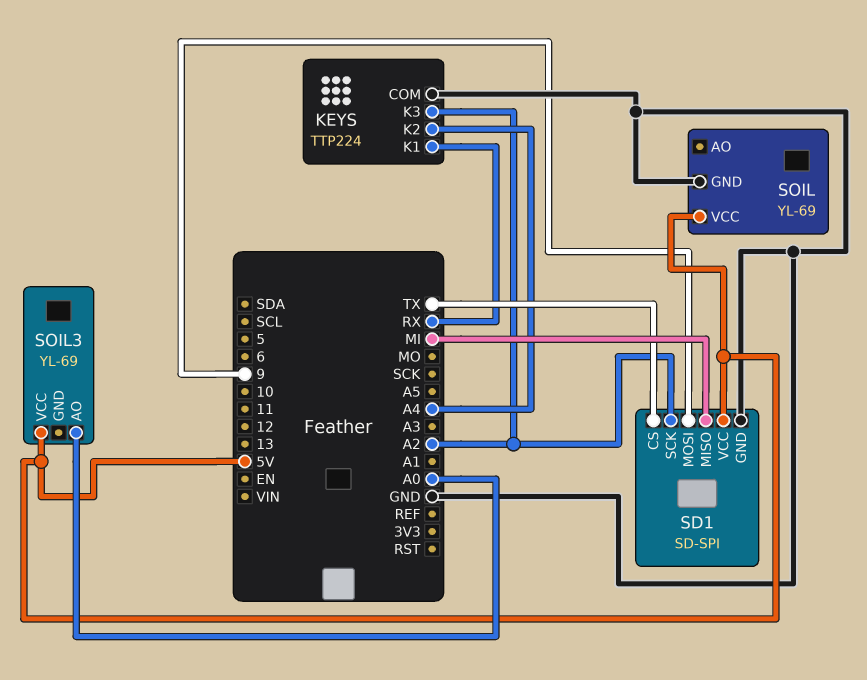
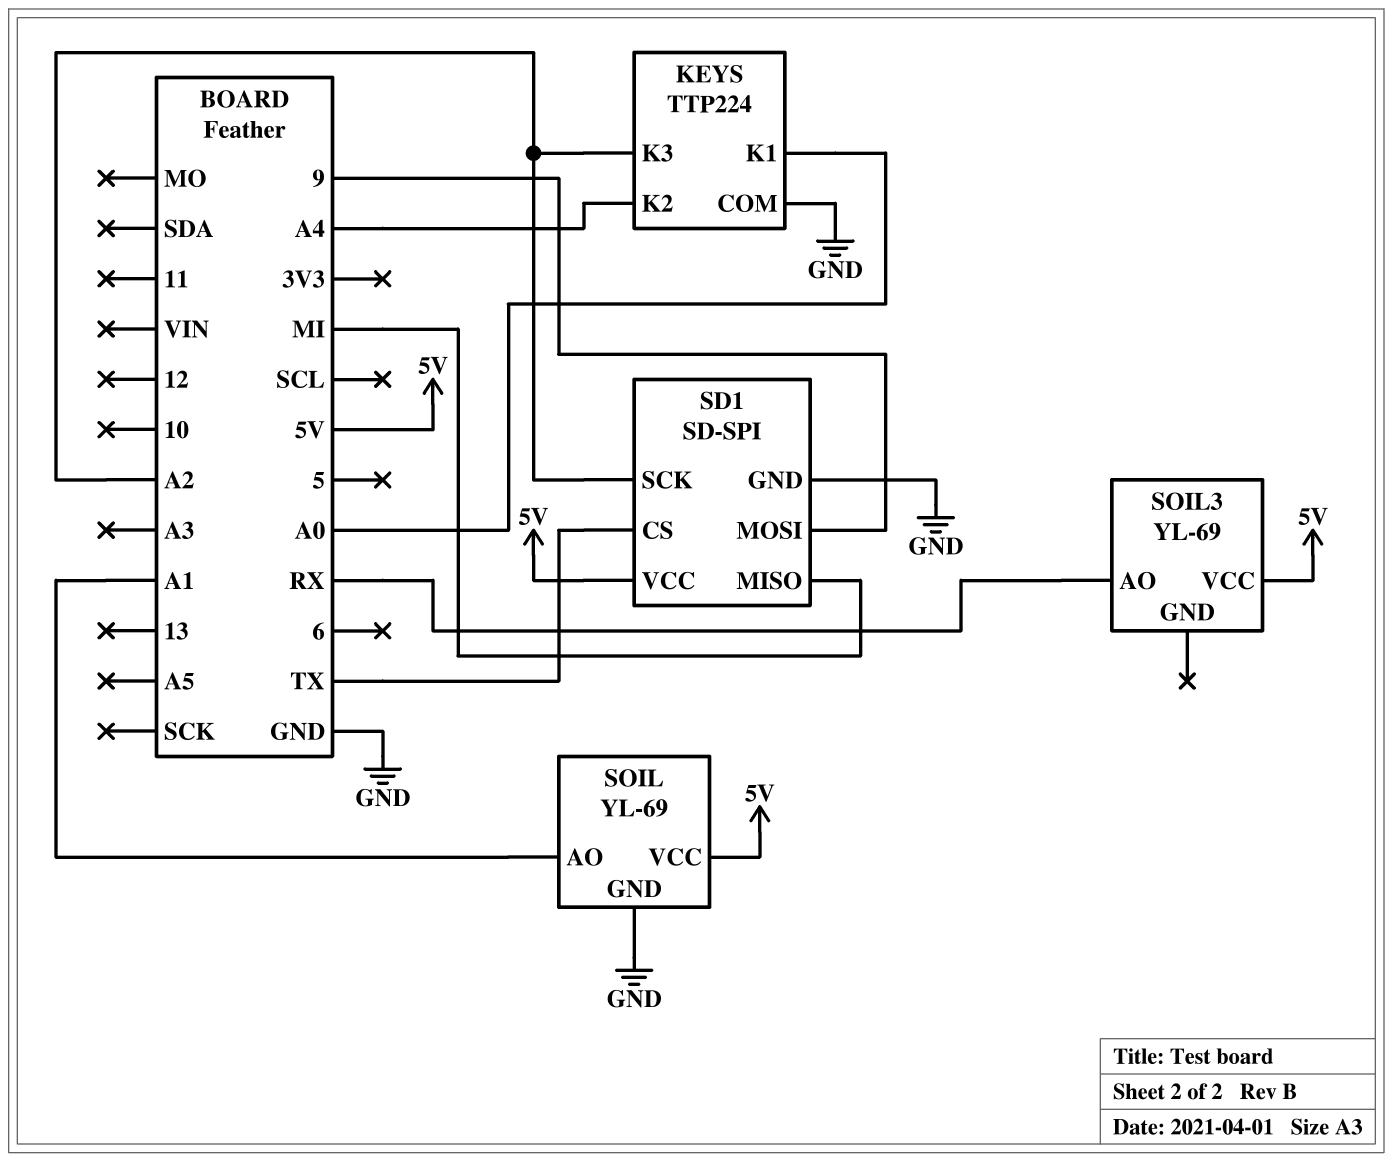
KEYS pin K1: RX -> A0
SOIL pin AO: none -> A1
SOIL3 pin AO: A0 -> RX

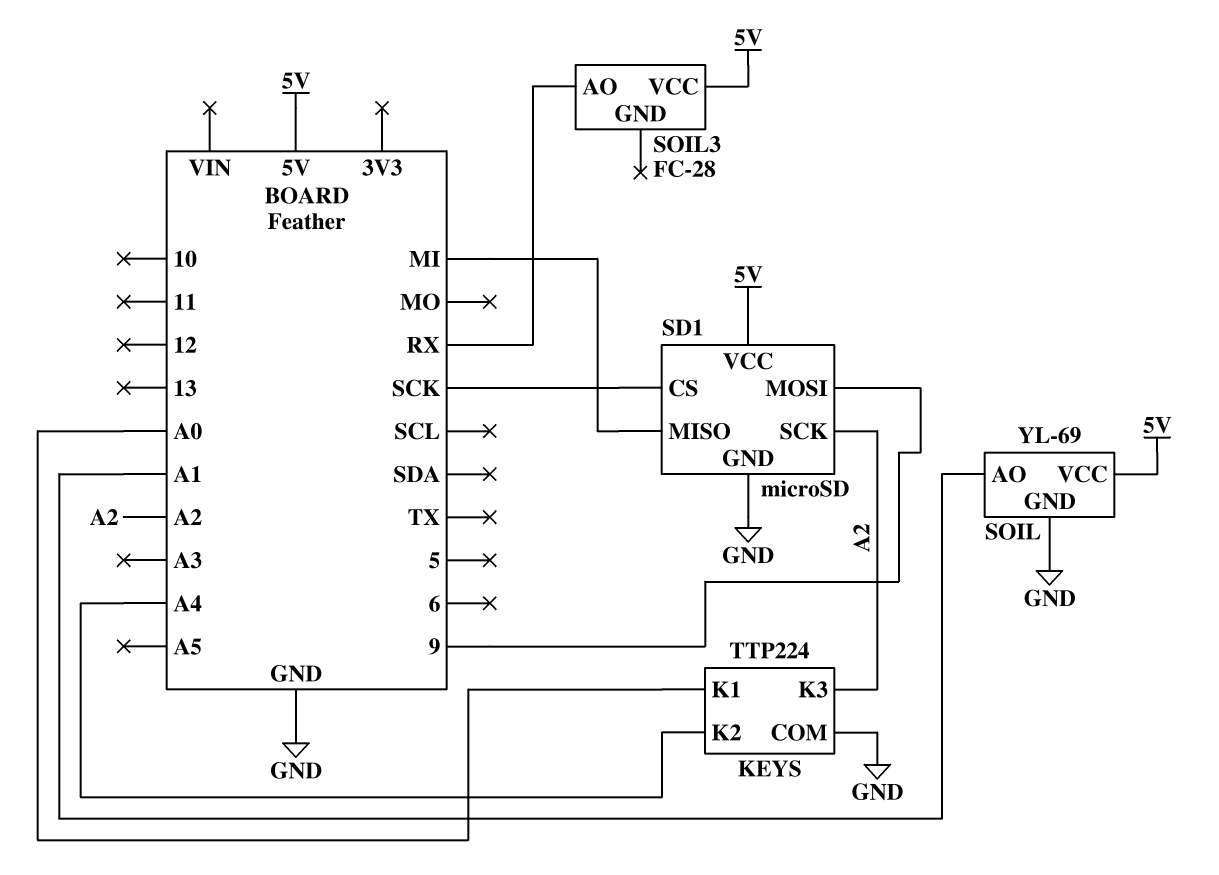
SD1: SD-SPI -> microSD
SD1 pin CS: TX -> SCK
SOIL3: YL-69 -> FC-28

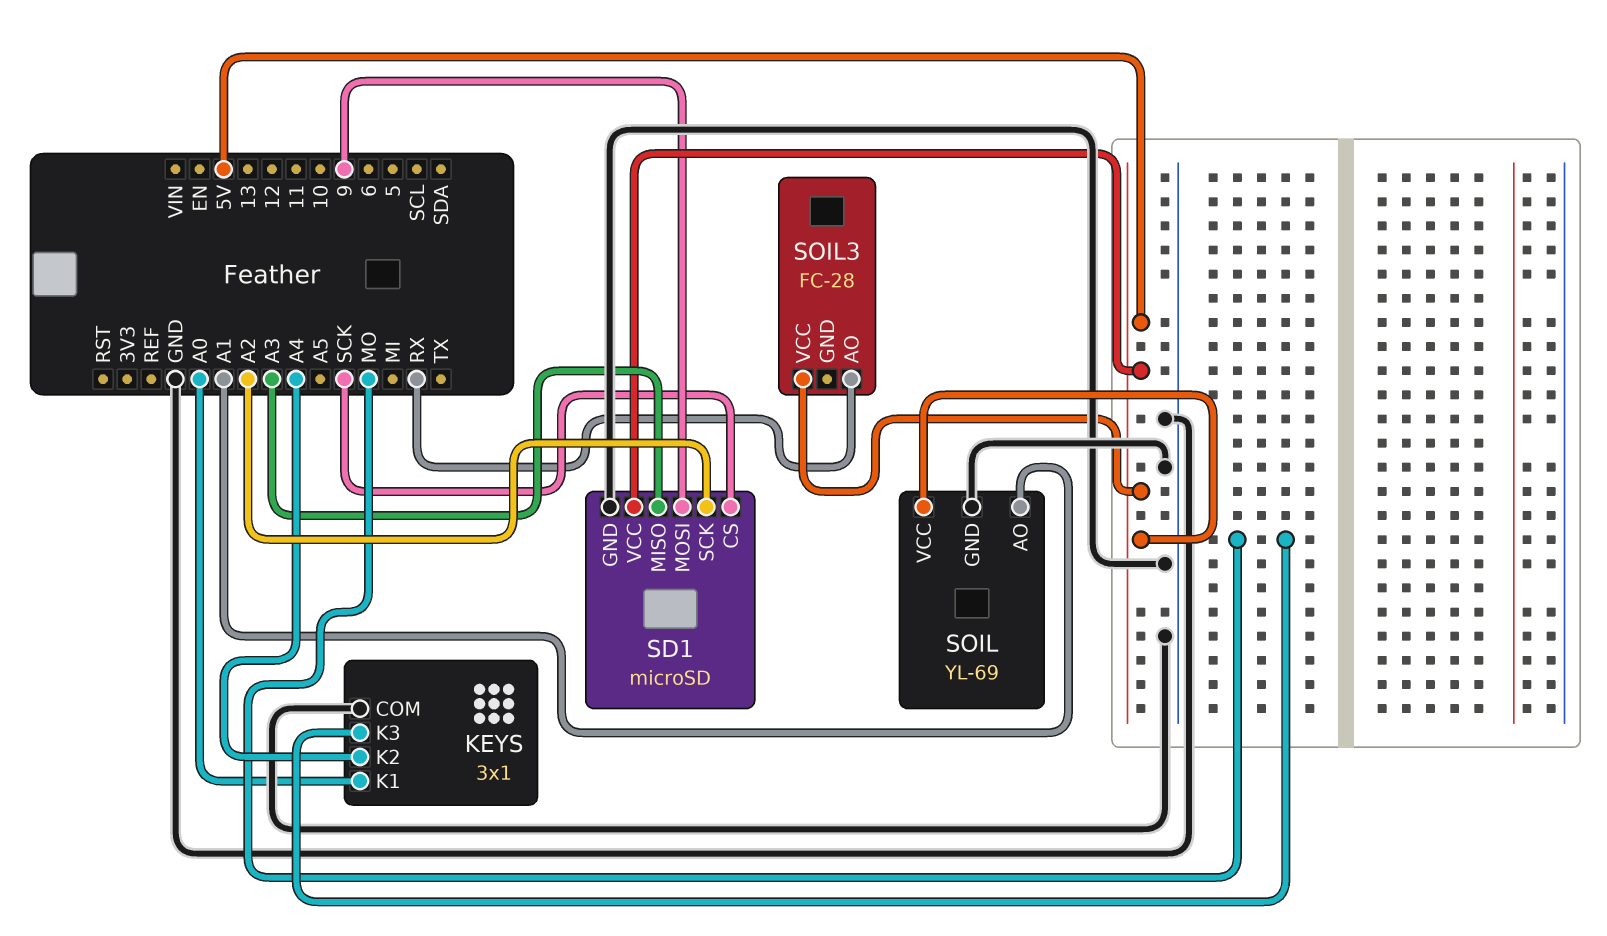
KEYS: TTP224 -> 3x1
KEYS pin K3: A2 -> MO
SD1 pin MISO: MI -> A3

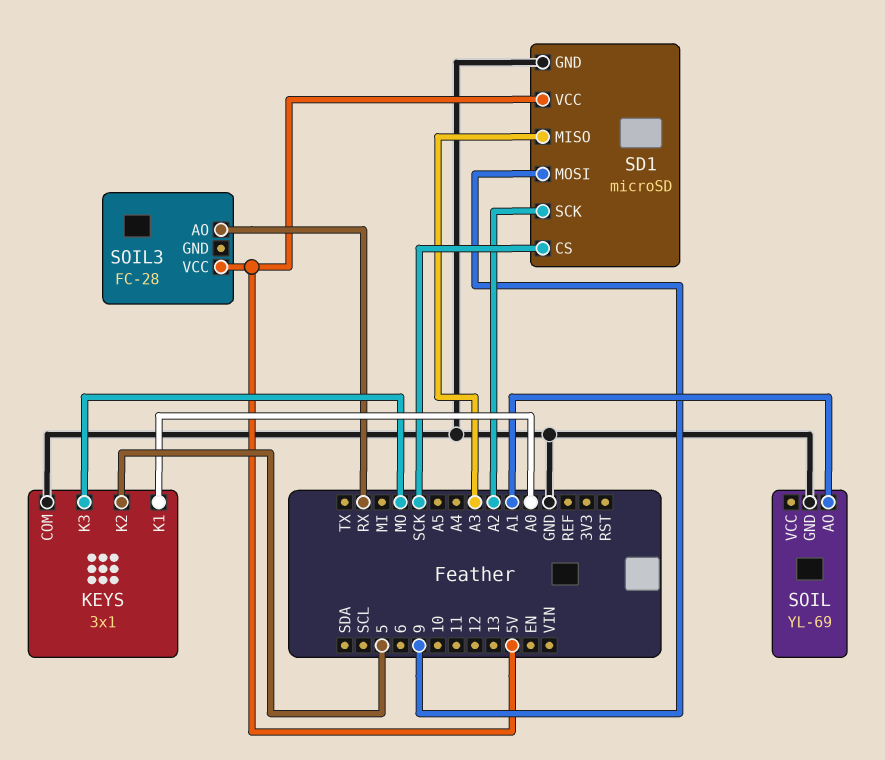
KEYS pin K2: A4 -> 5
SOIL pin VCC: 5V -> none

